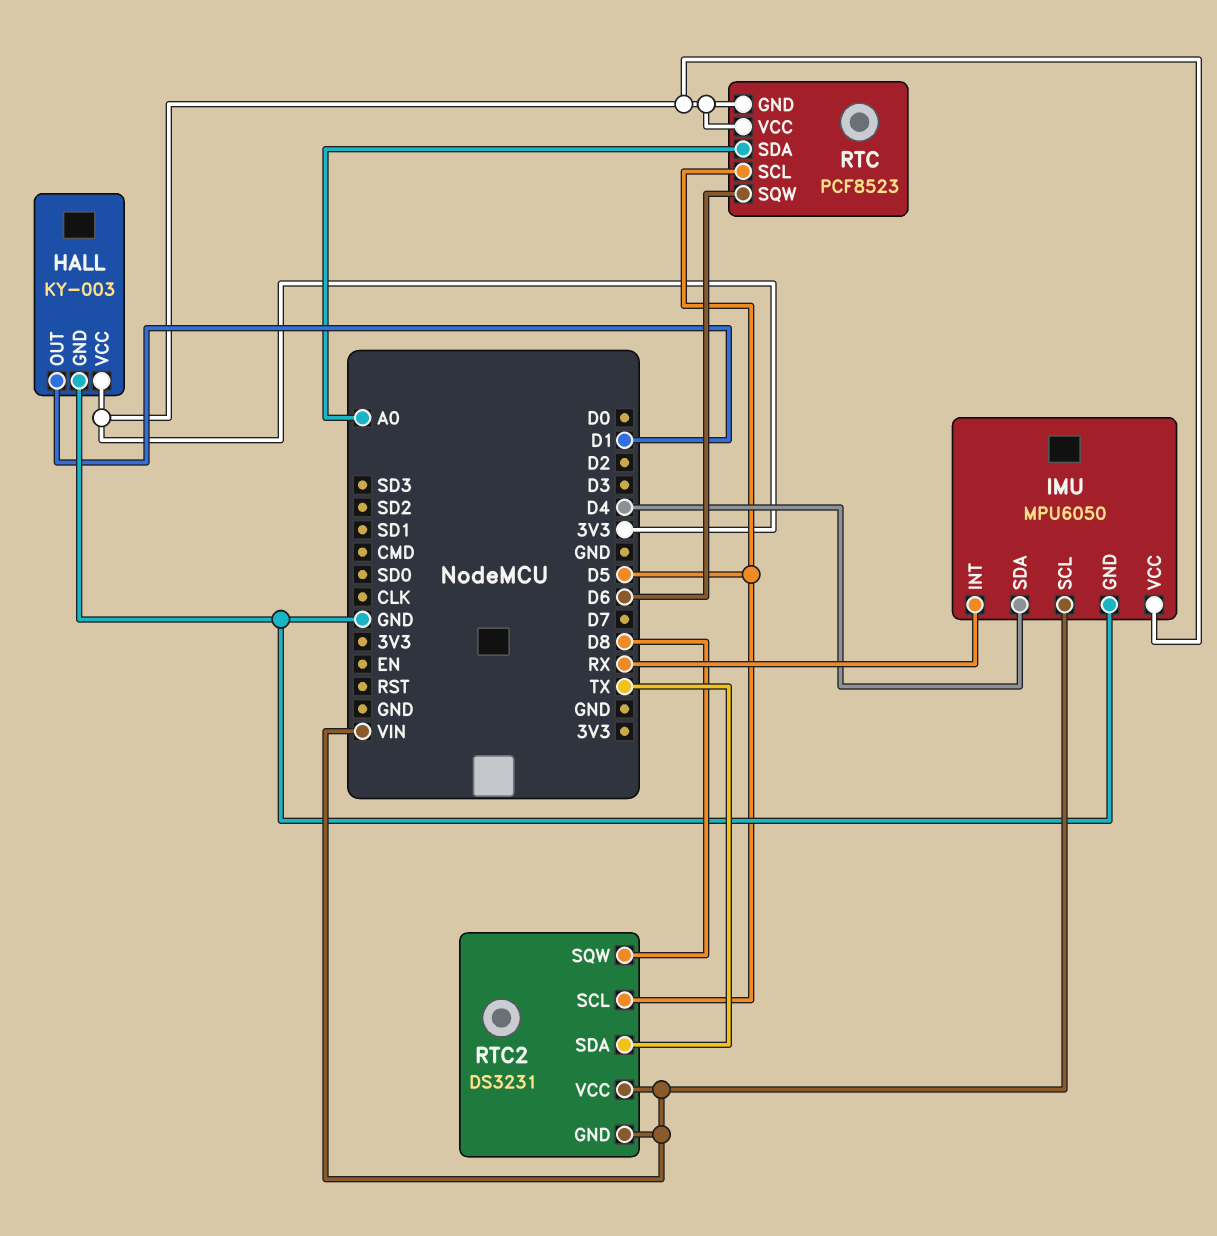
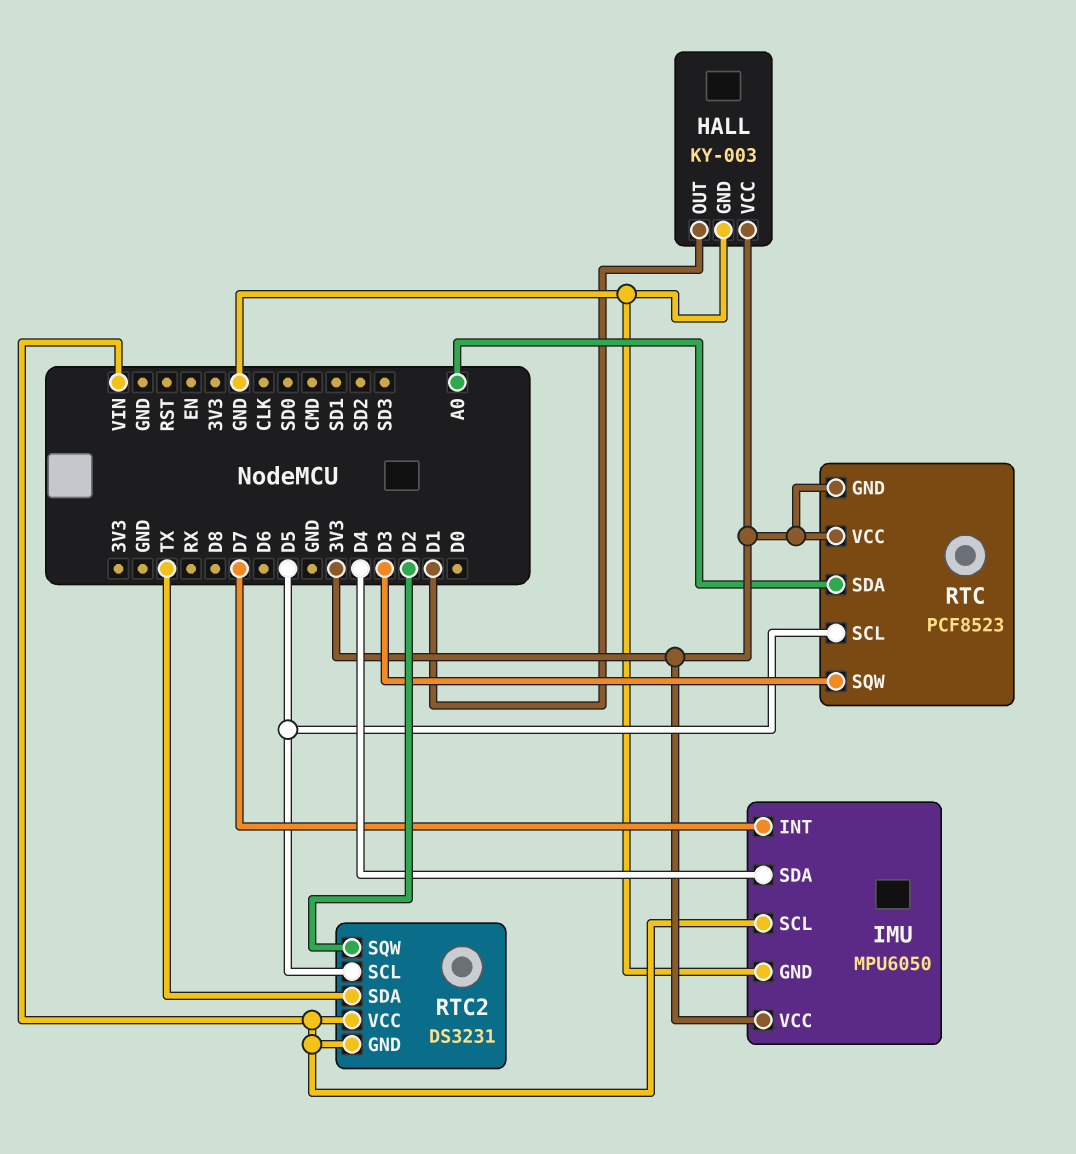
IMU pin INT: RX -> D7
RTC pin SQW: D6 -> D3
RTC2 pin SQW: D8 -> D2

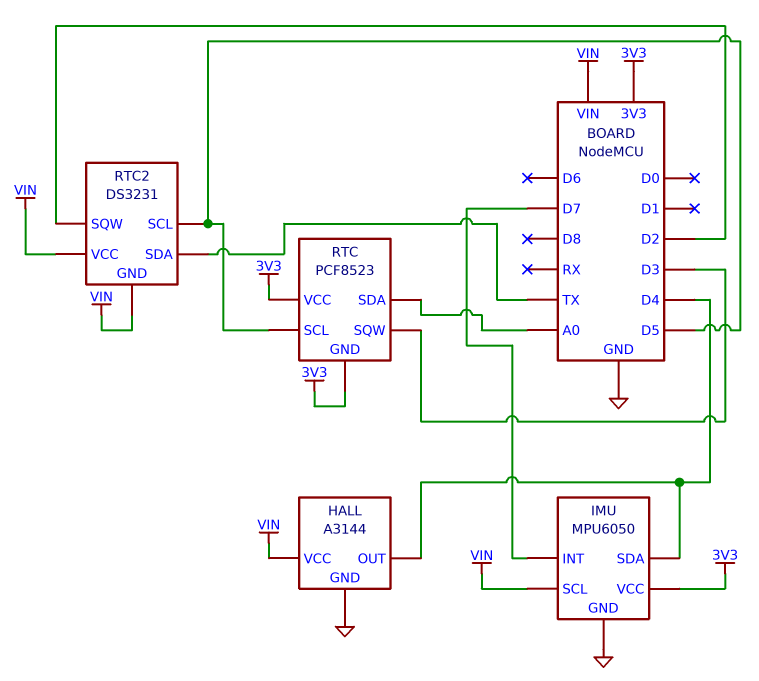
HALL: KY-003 -> A3144
HALL pin OUT: D1 -> D4
HALL pin VCC: 3V3 -> VIN

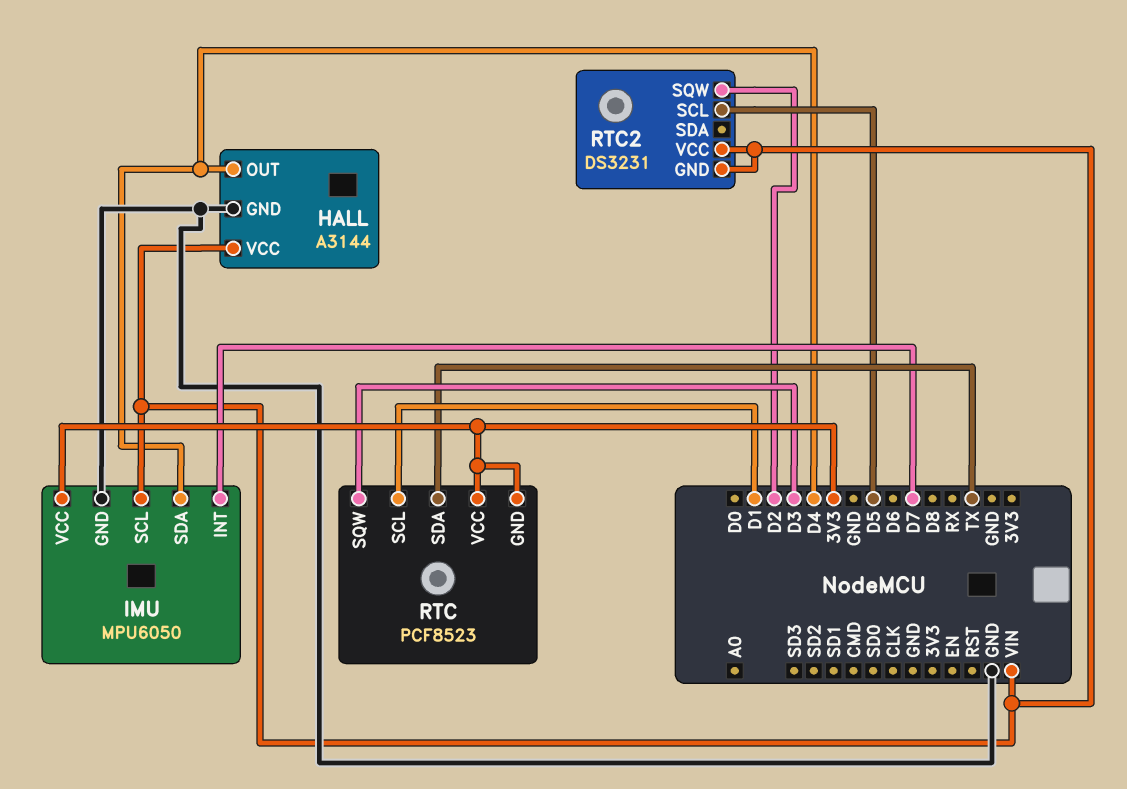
RTC pin SCL: D5 -> D1
RTC pin SDA: A0 -> TX
RTC2 pin SDA: TX -> none

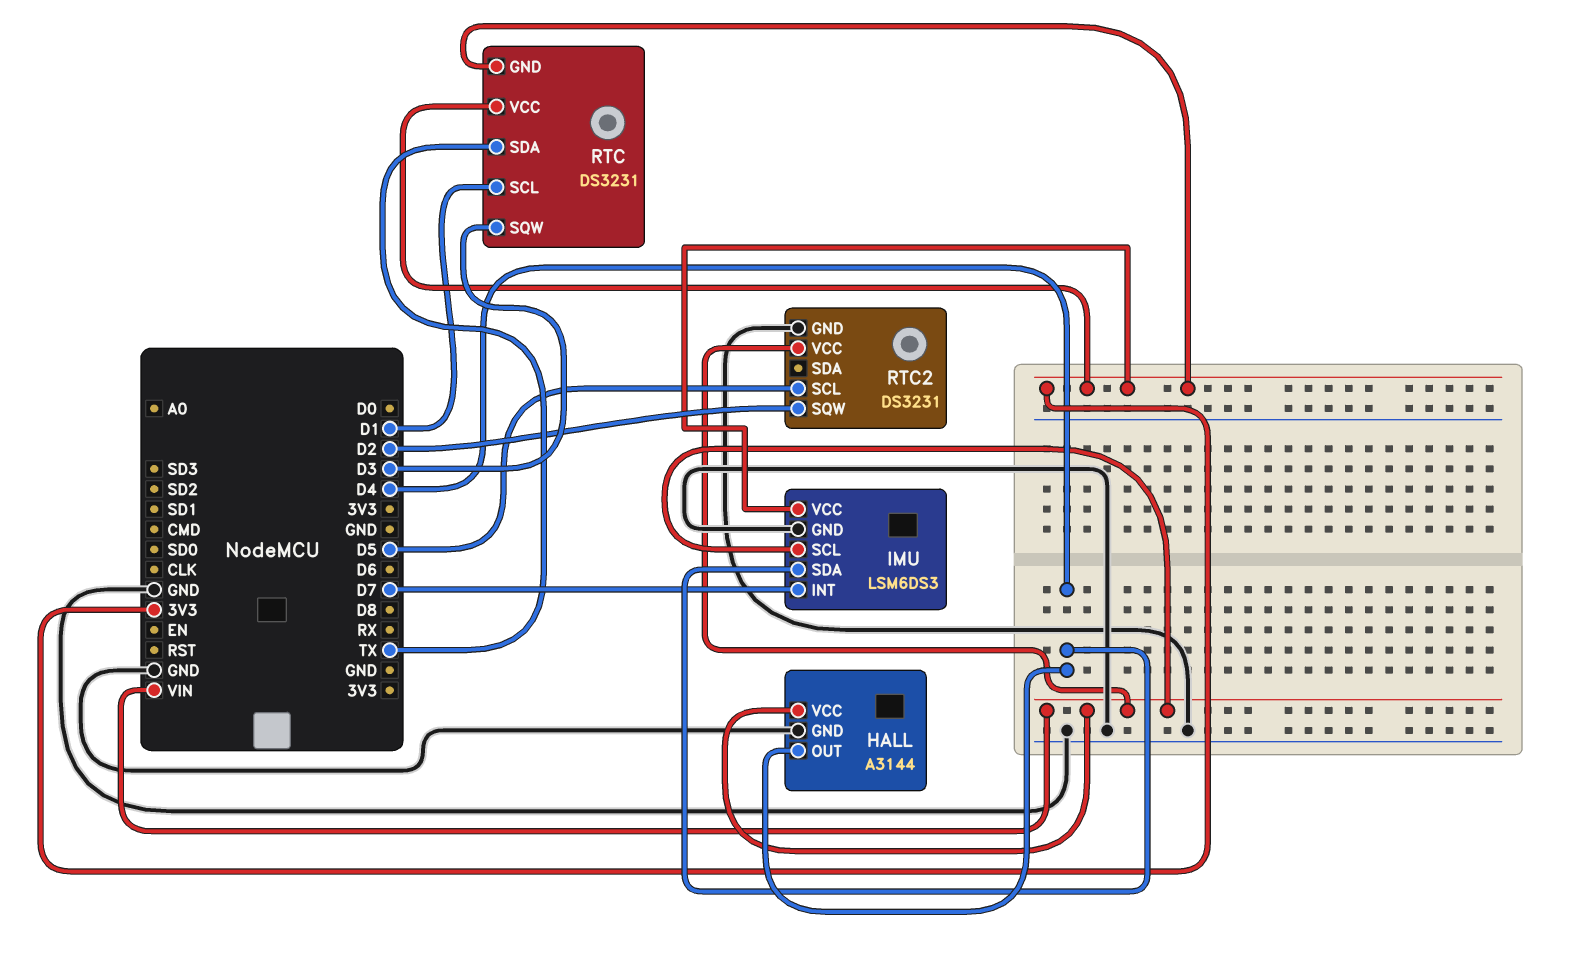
IMU: MPU6050 -> LSM6DS3
RTC: PCF8523 -> DS3231
RTC2 pin GND: VIN -> GND

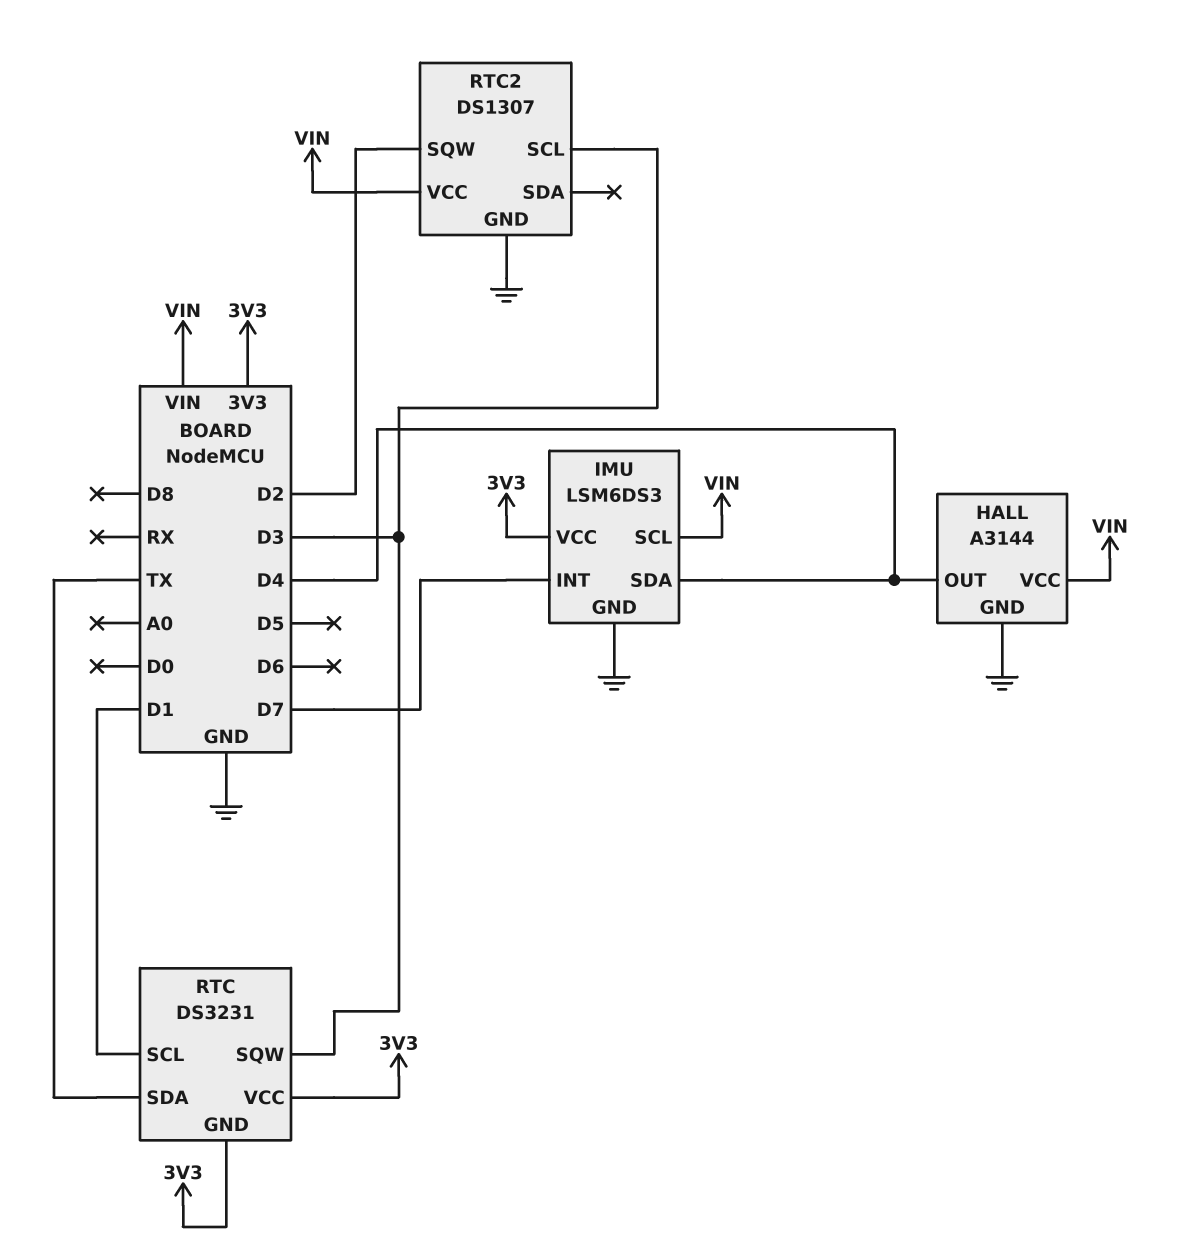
RTC2: DS3231 -> DS1307
RTC2 pin SCL: D5 -> D3

